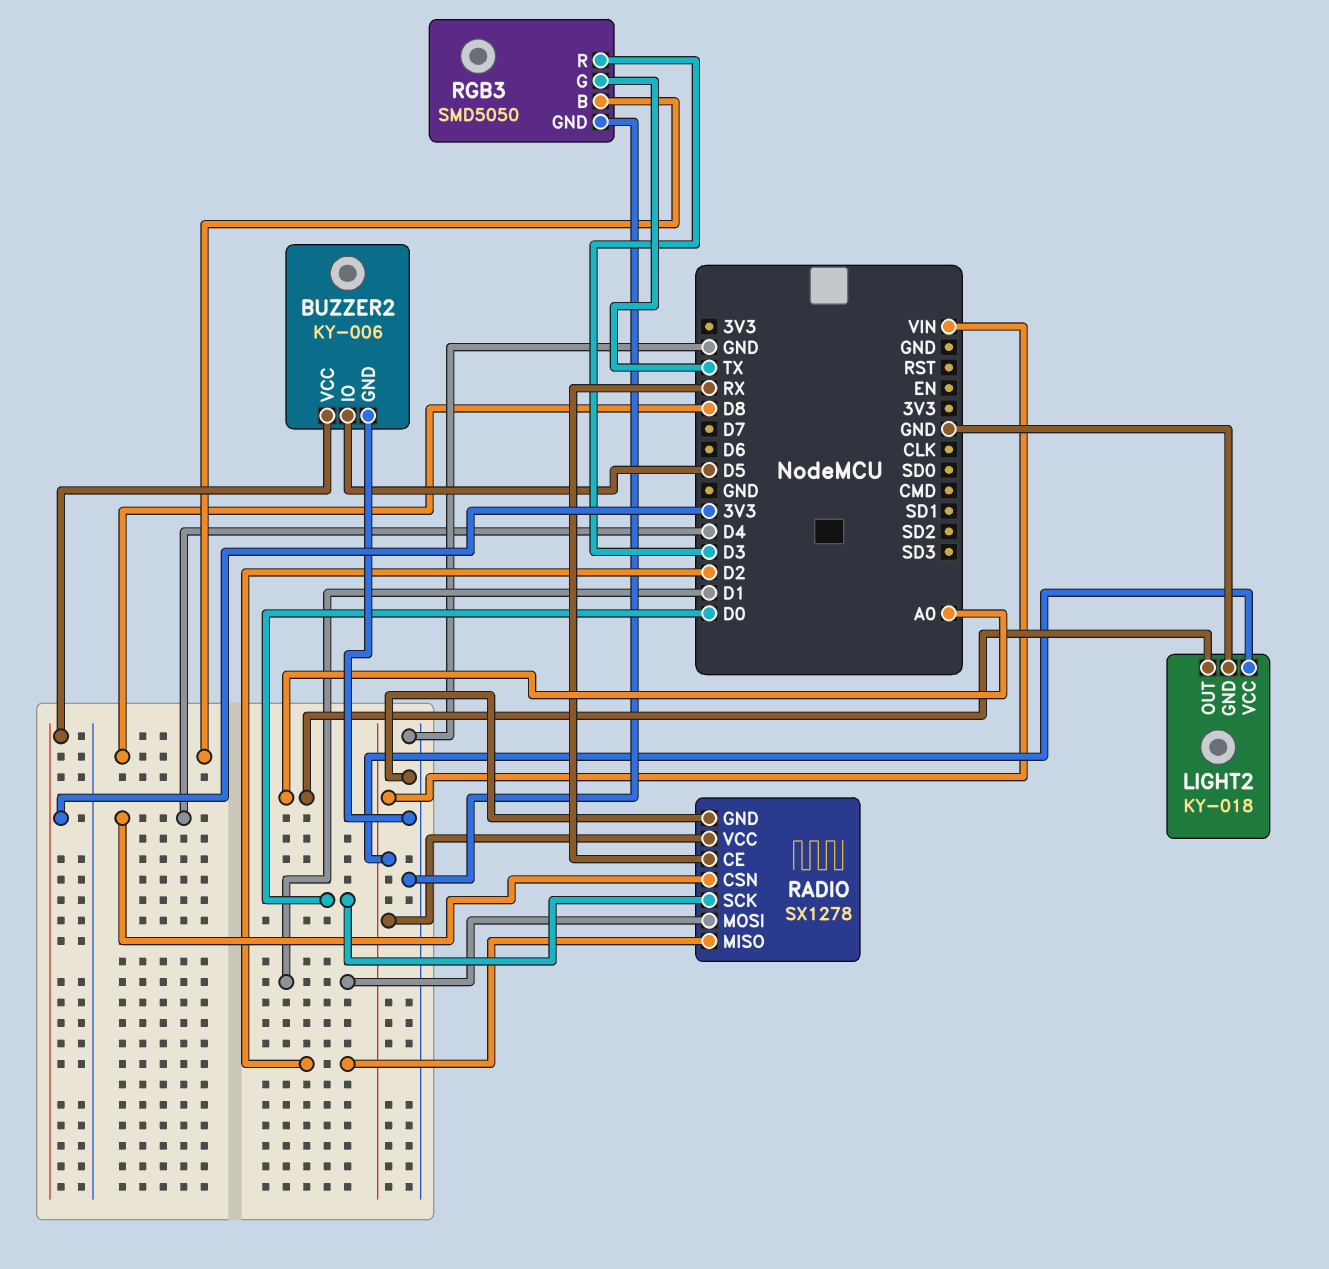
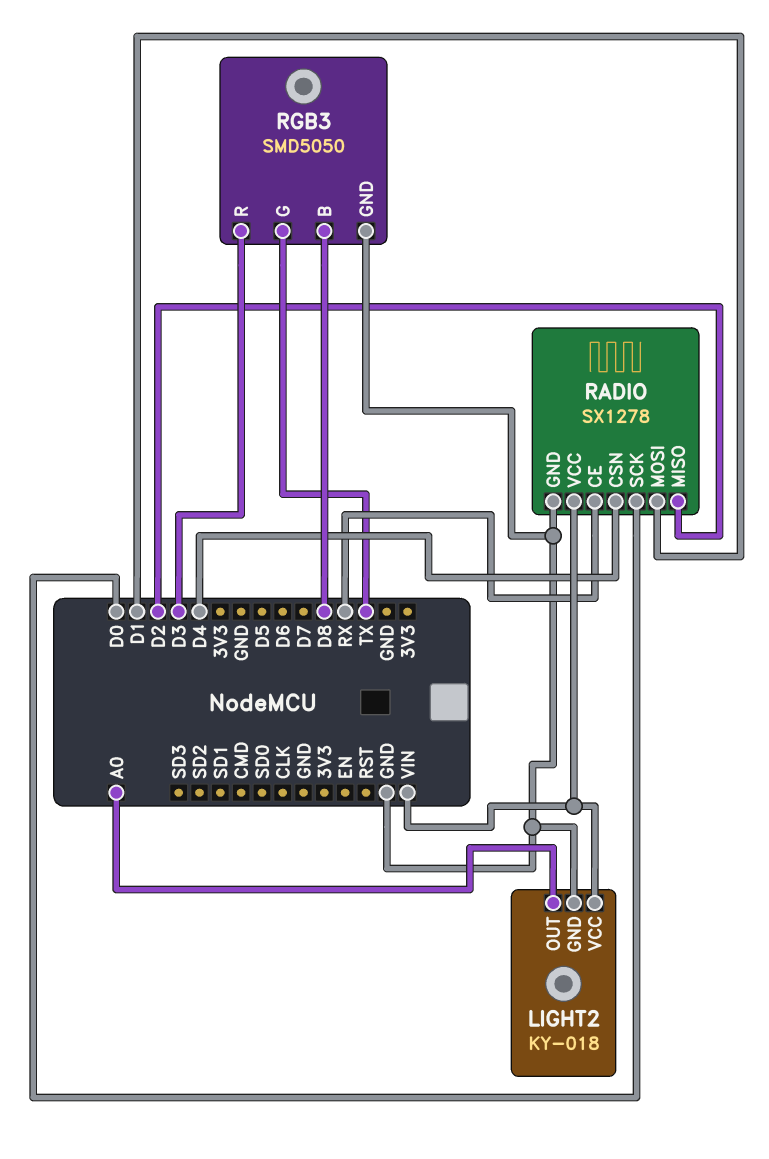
BUZZER2: KY-006 -> none
BUZZER2 pin GND: GND -> none
BUZZER2 pin IO: D5 -> none
BUZZER2 pin VCC: 3V3 -> none

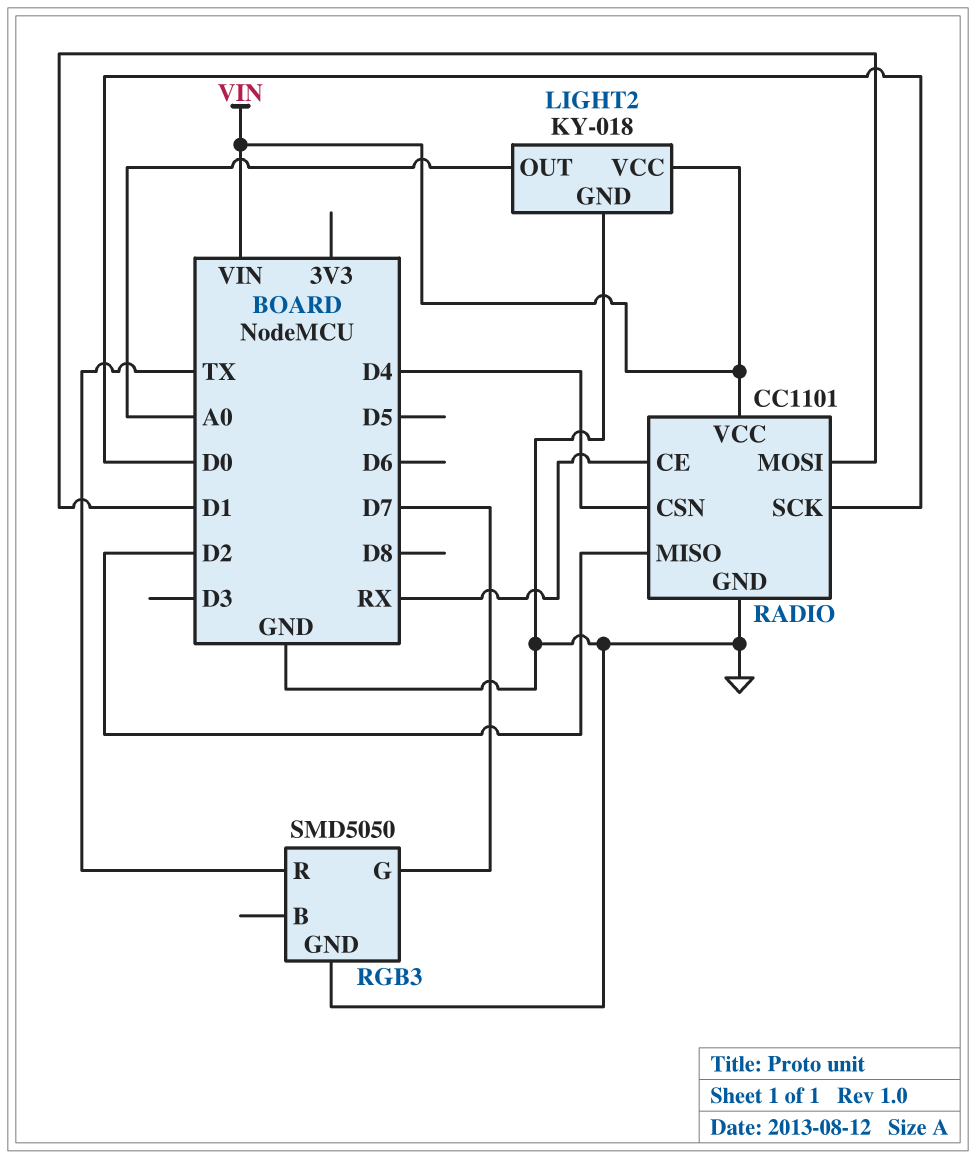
RADIO: SX1278 -> CC1101
RGB3 pin B: D8 -> none
RGB3 pin G: TX -> D7
RGB3 pin R: D3 -> TX

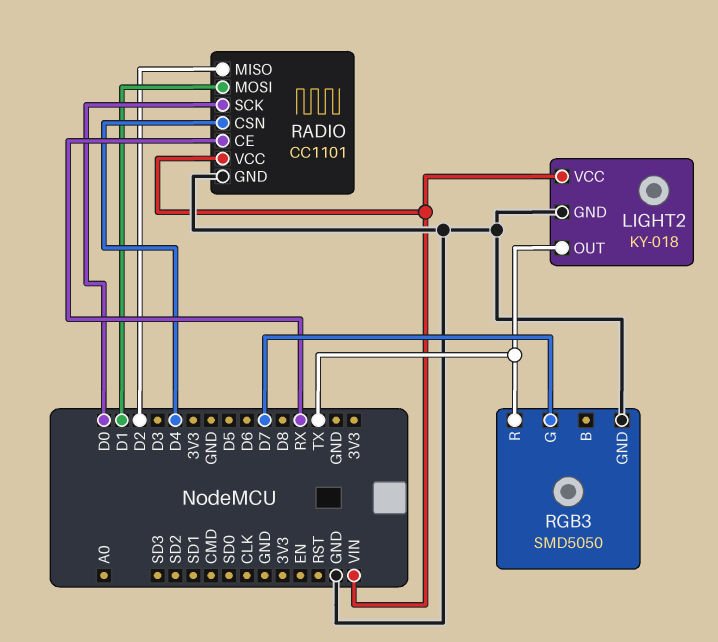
LIGHT2 pin OUT: A0 -> TX

